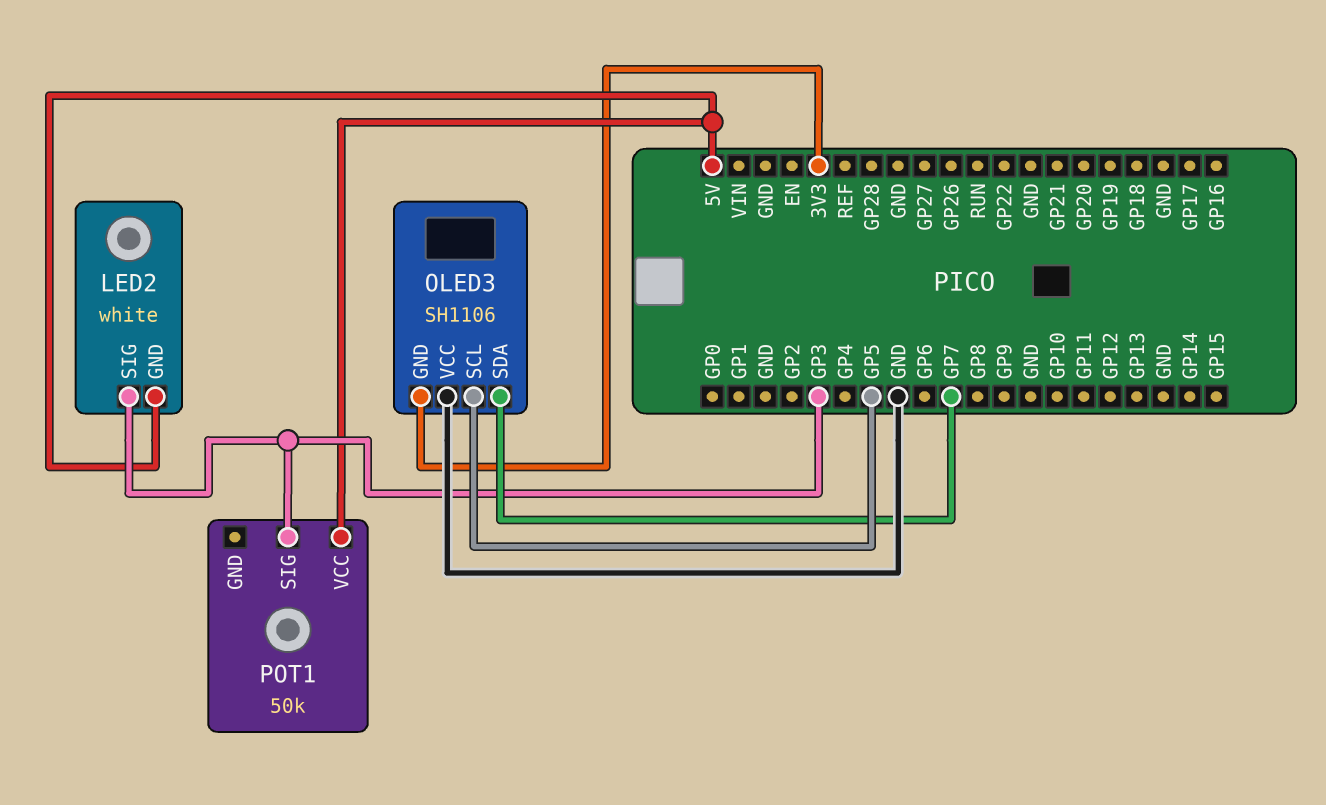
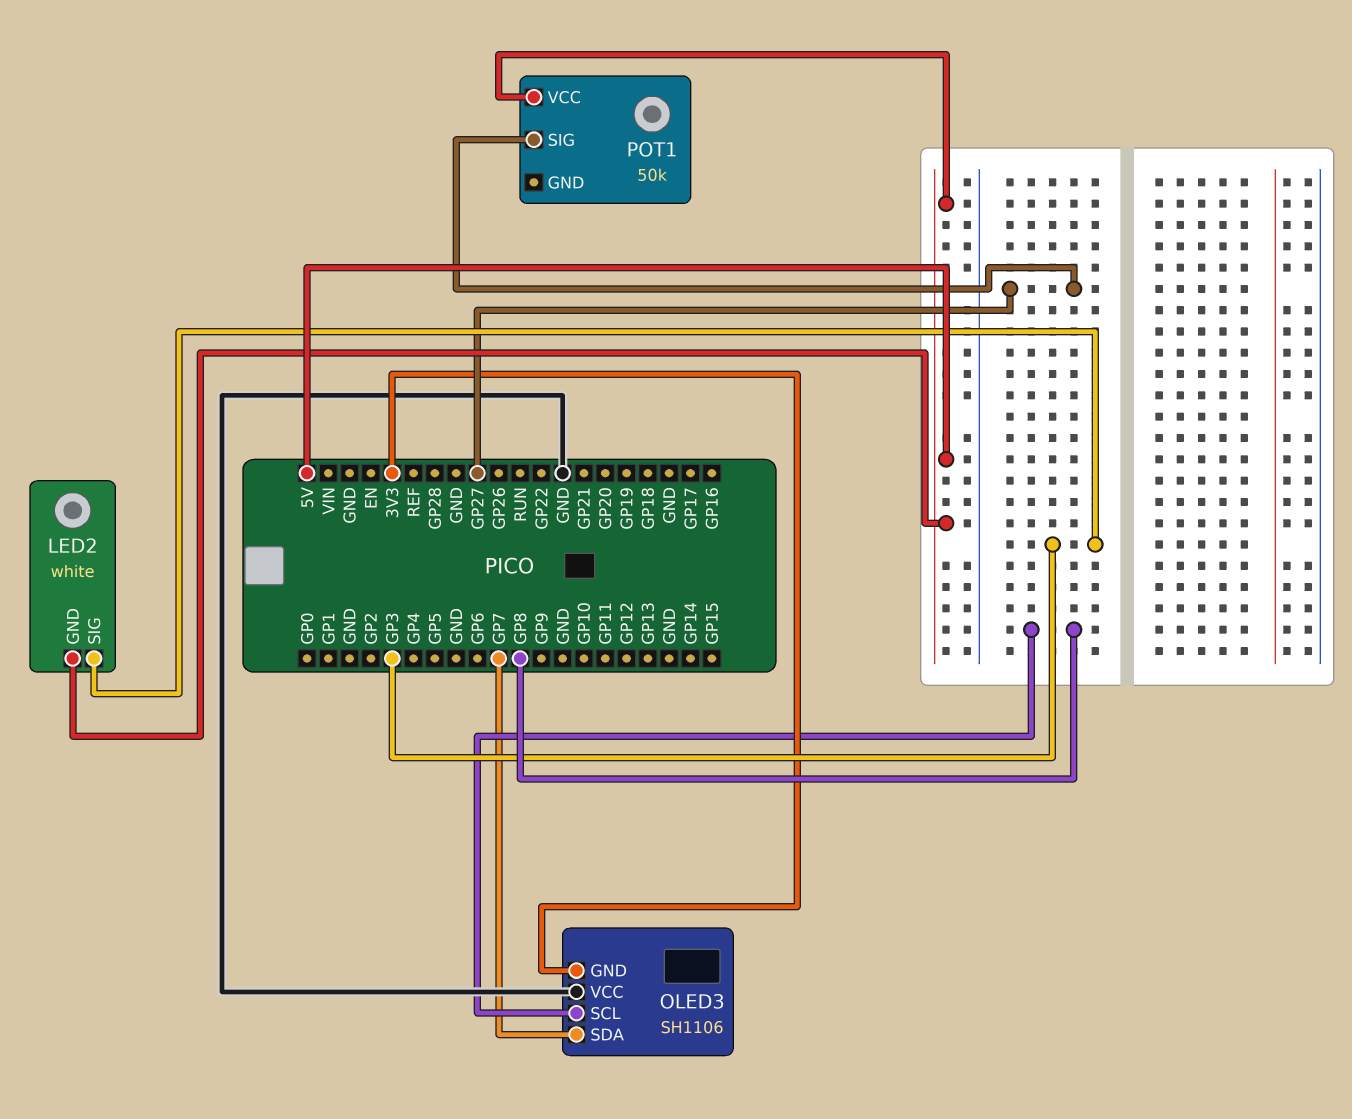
OLED3 pin SCL: GP5 -> GP8
POT1 pin SIG: GP3 -> GP27

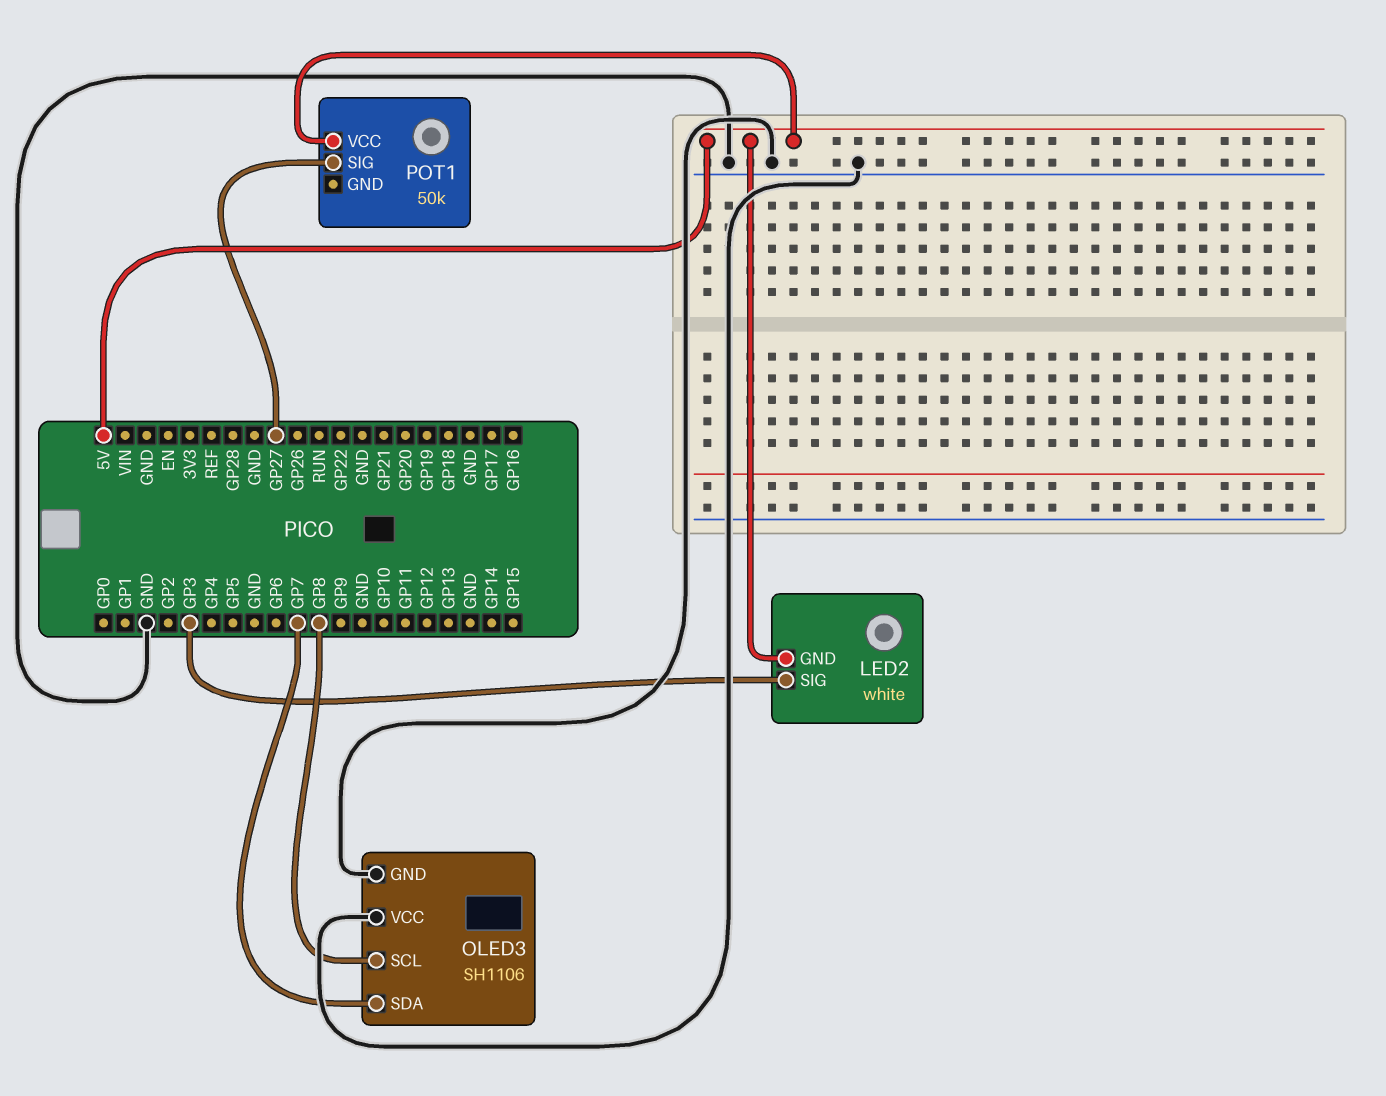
OLED3 pin GND: 3V3 -> GND

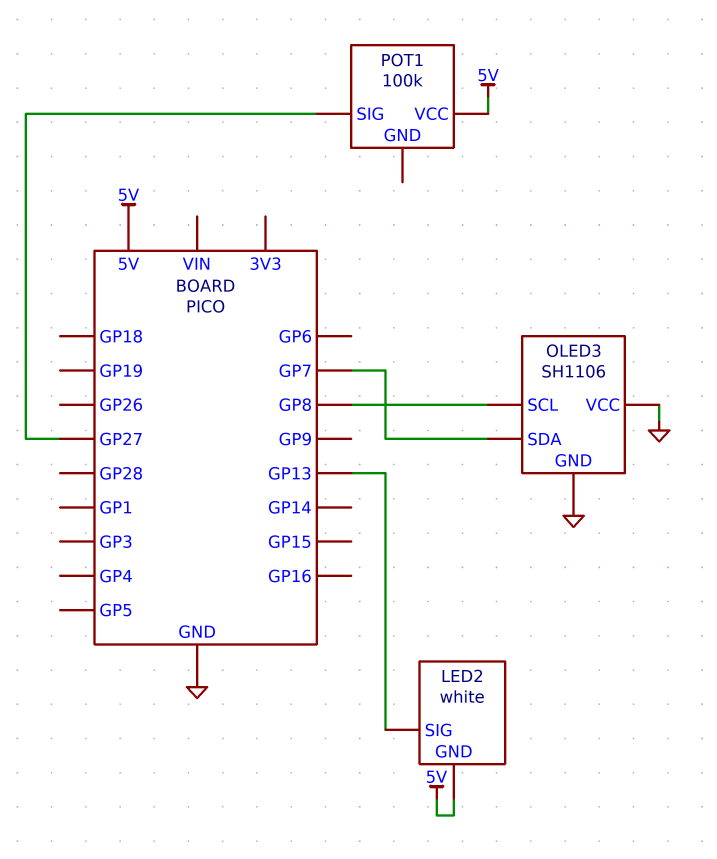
LED2 pin SIG: GP3 -> GP13
POT1: 50k -> 100k

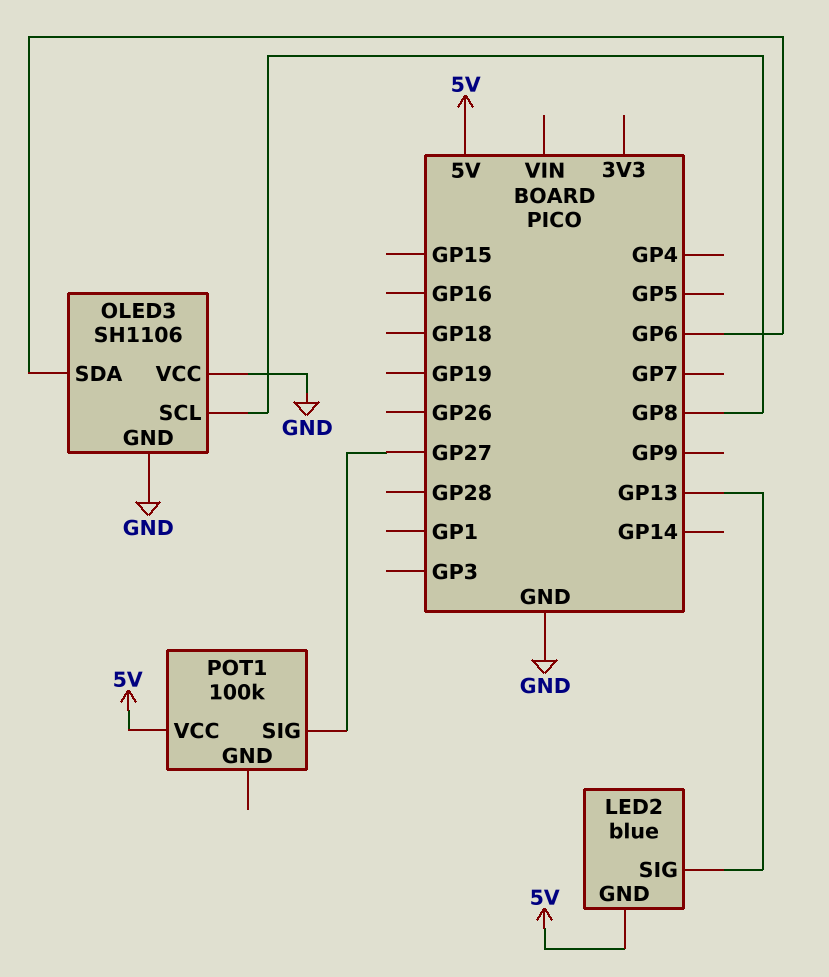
LED2: white -> blue
OLED3 pin SDA: GP7 -> GP6

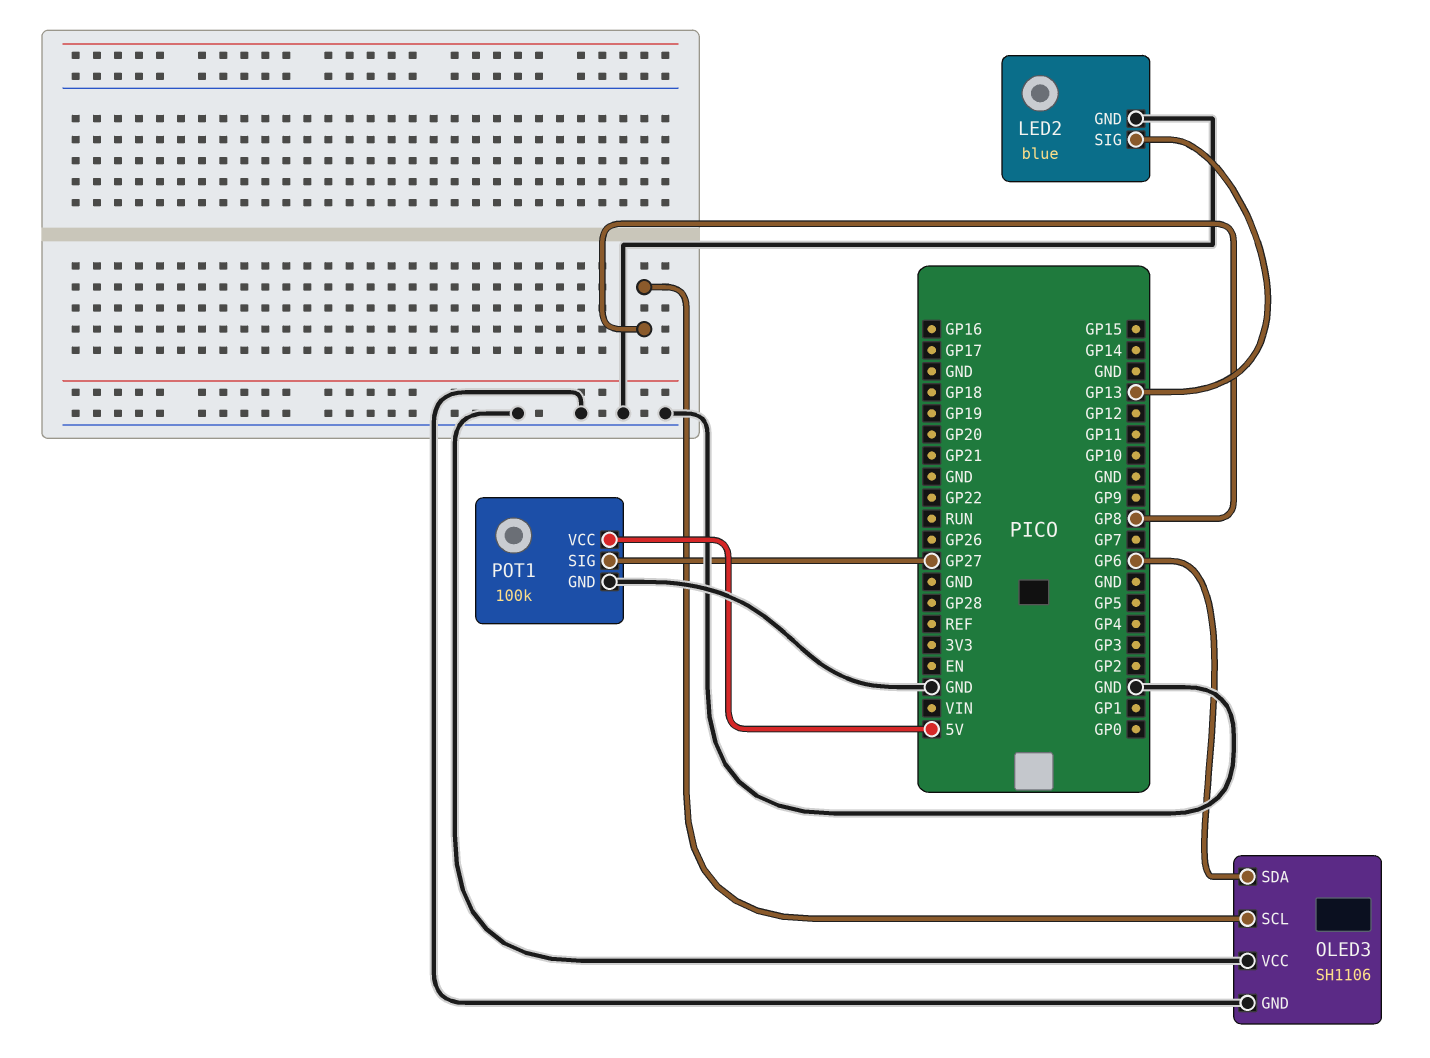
LED2 pin GND: 5V -> GND
POT1 pin GND: none -> GND

